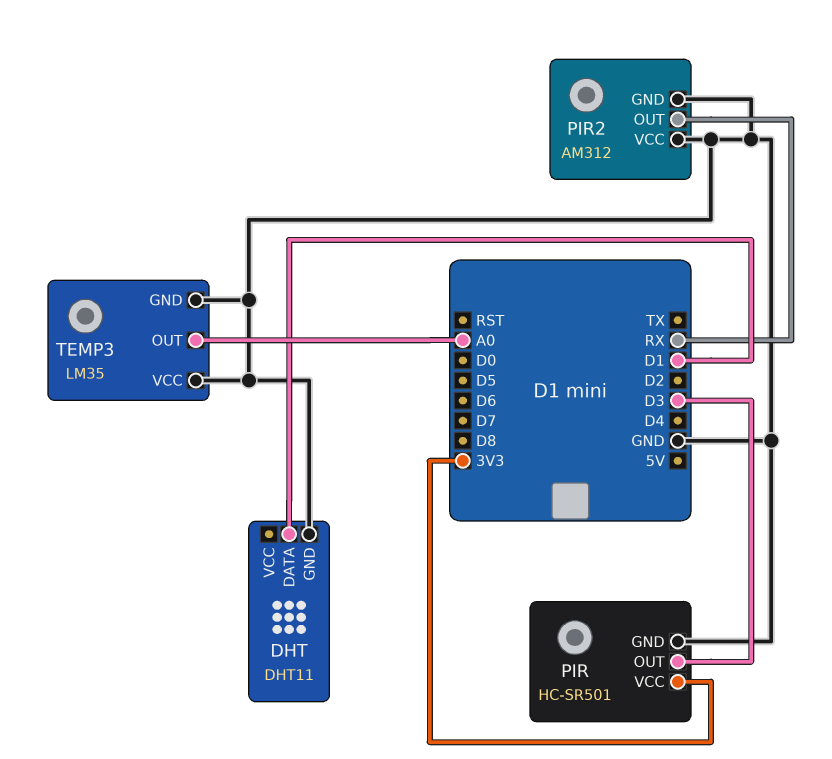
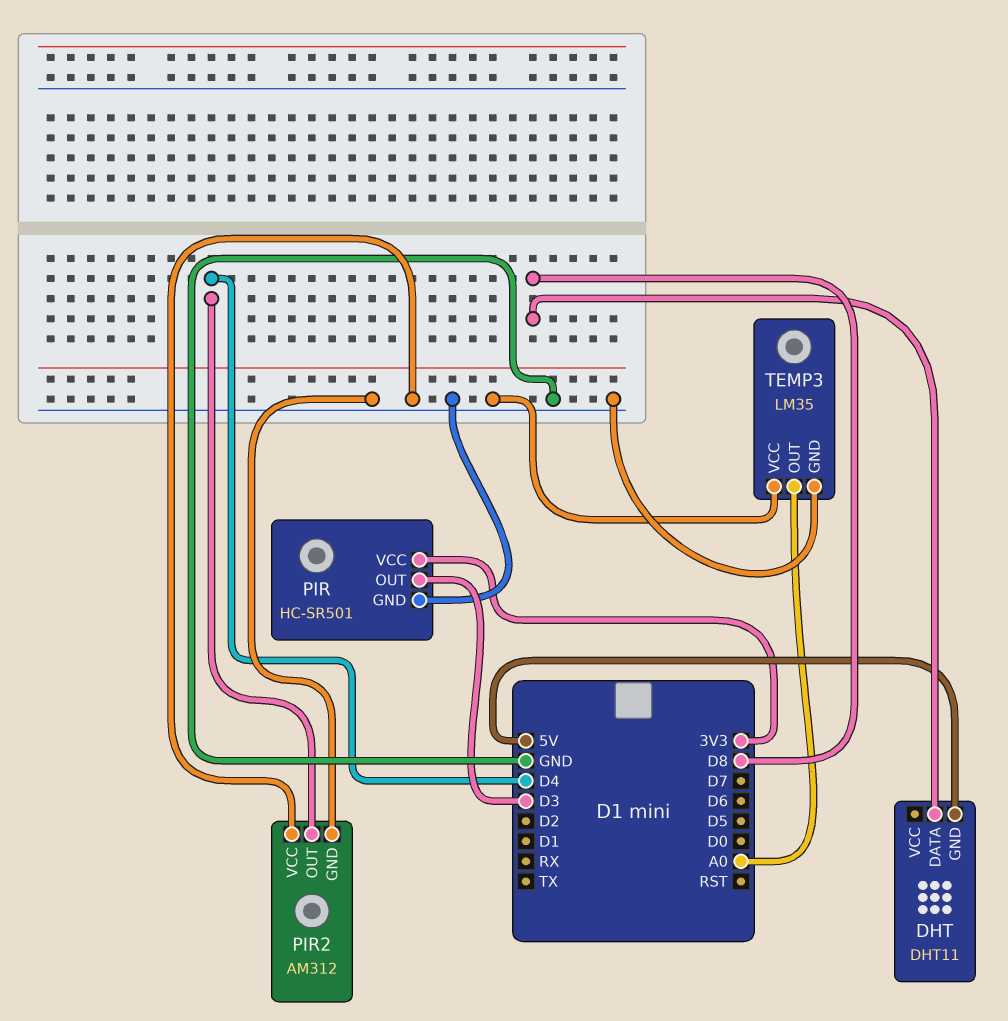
DHT pin DATA: D1 -> D8
DHT pin GND: GND -> 5V
PIR2 pin OUT: RX -> D4

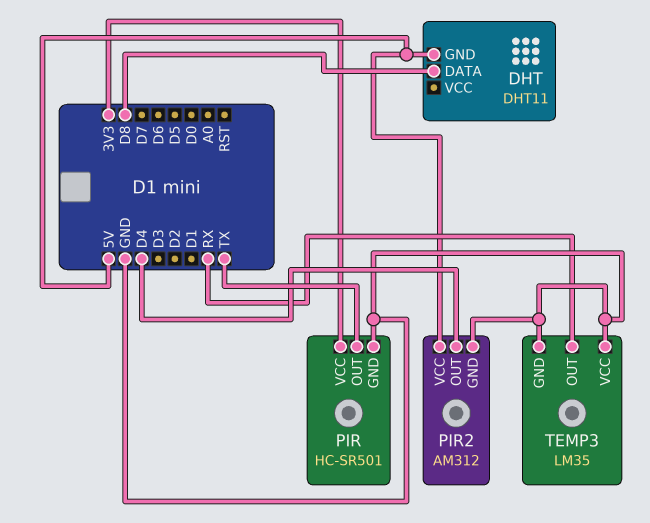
PIR pin OUT: D3 -> TX
PIR2 pin VCC: GND -> 5V
TEMP3 pin OUT: A0 -> RX

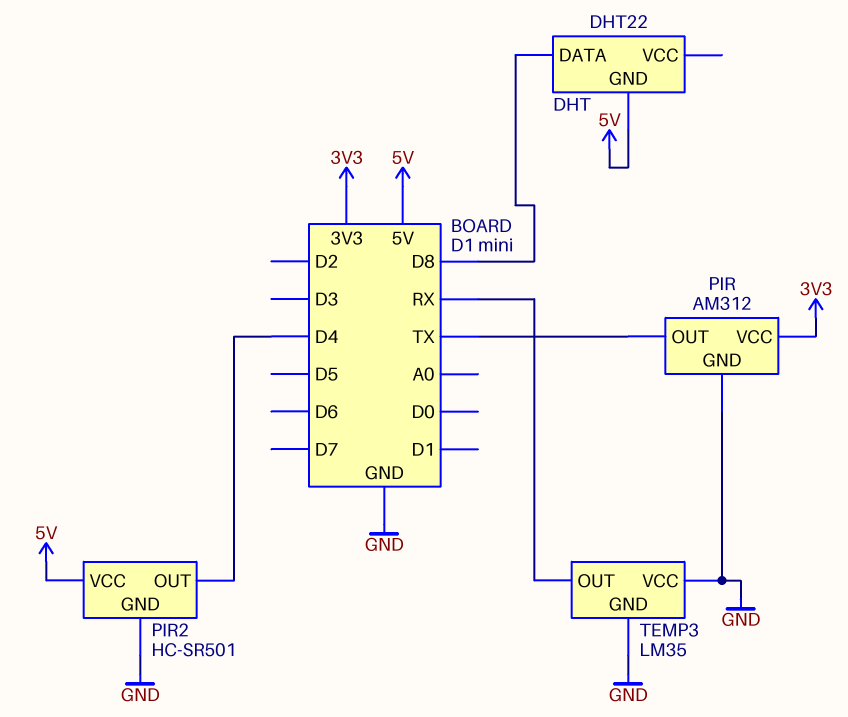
DHT: DHT11 -> DHT22
PIR: HC-SR501 -> AM312
PIR2: AM312 -> HC-SR501

